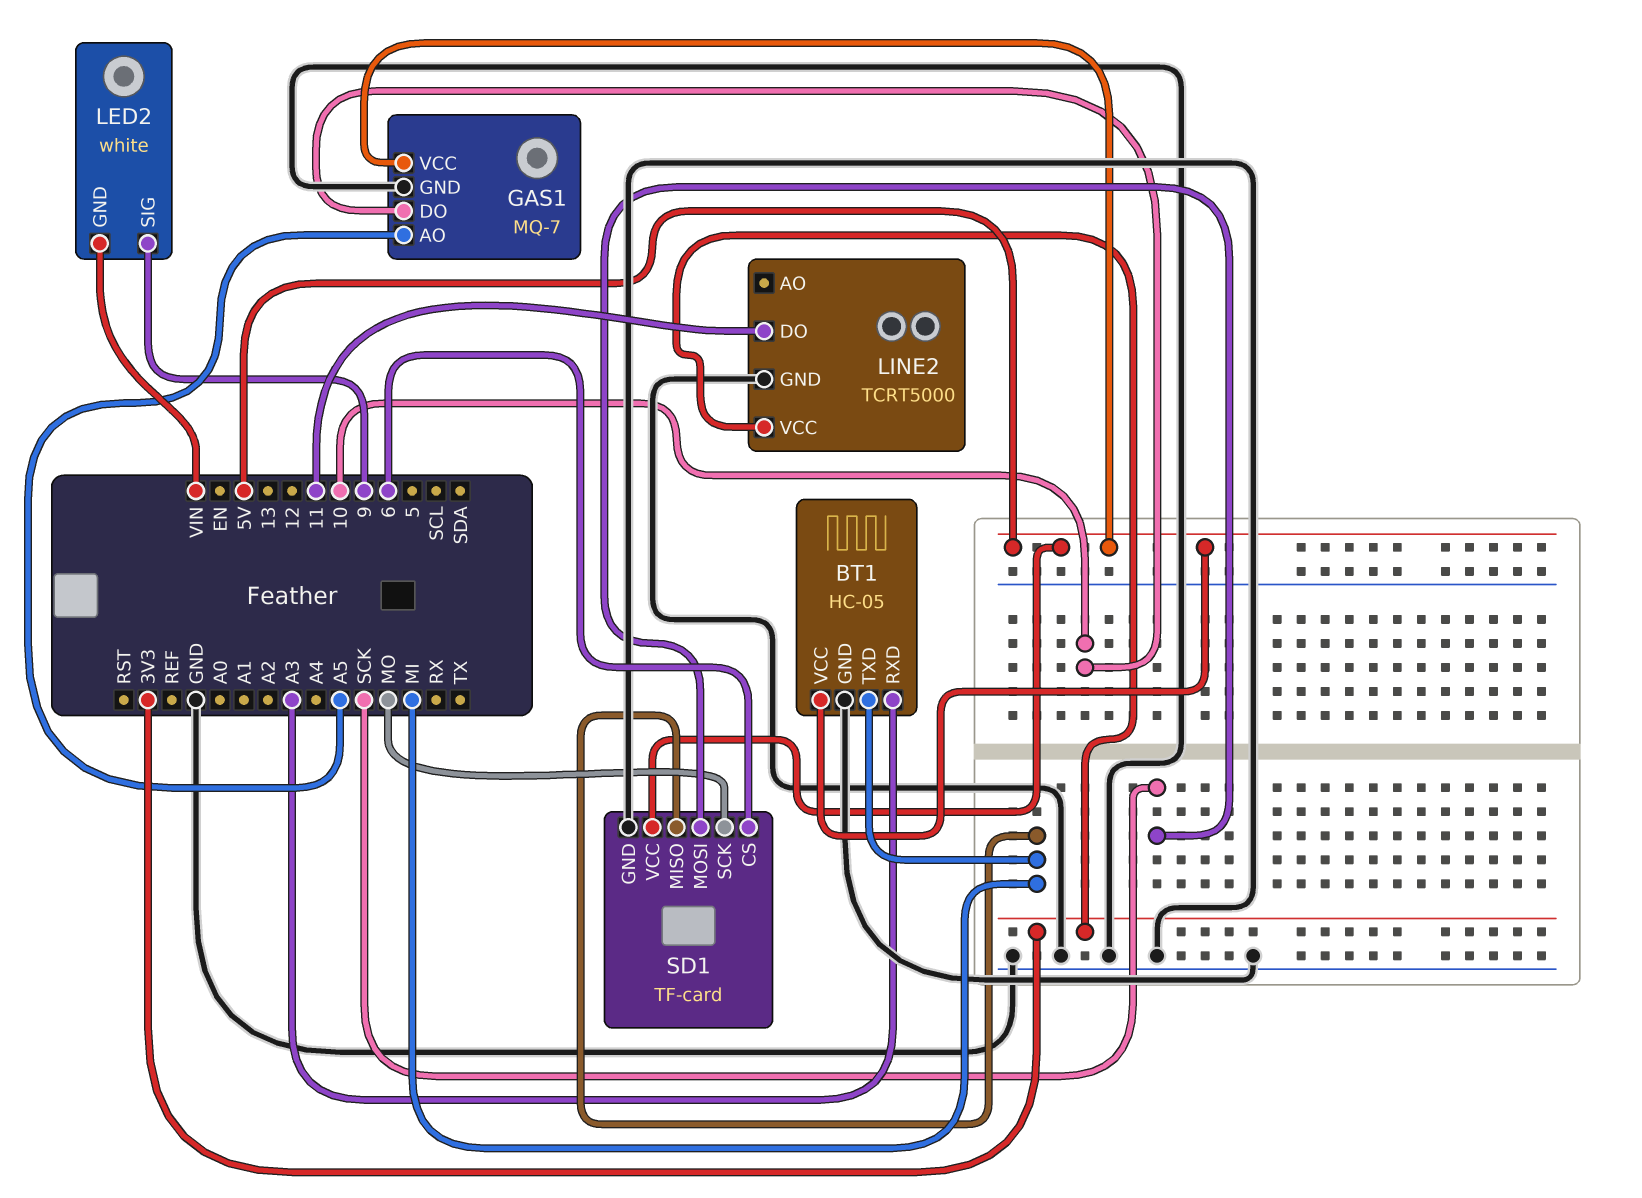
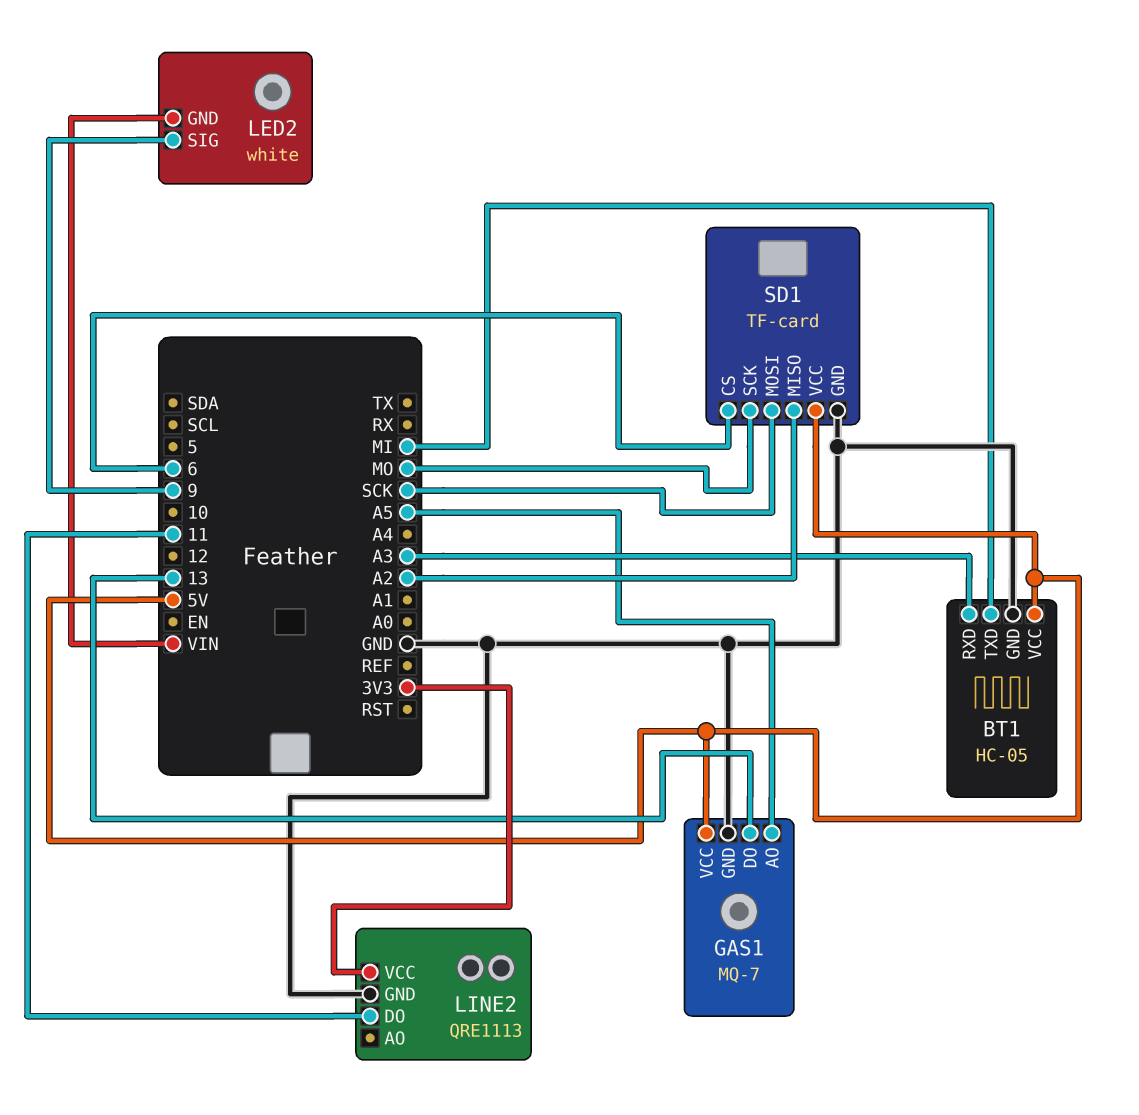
GAS1 pin DO: 10 -> 13
LINE2: TCRT5000 -> QRE1113
SD1 pin MISO: MI -> A2

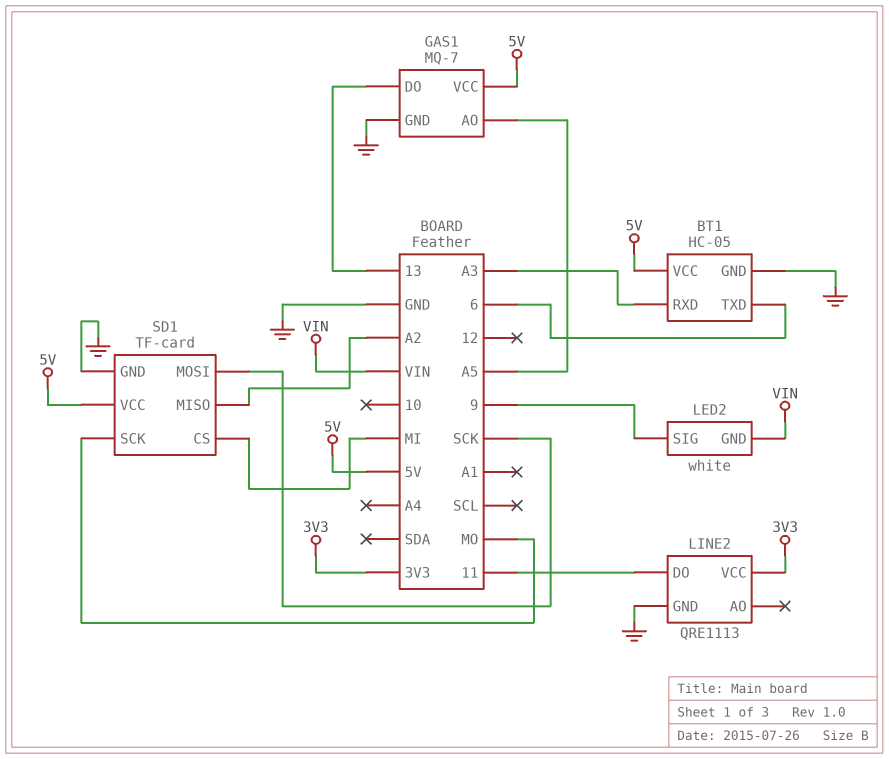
BT1 pin TXD: MI -> 6
SD1 pin CS: 6 -> MI

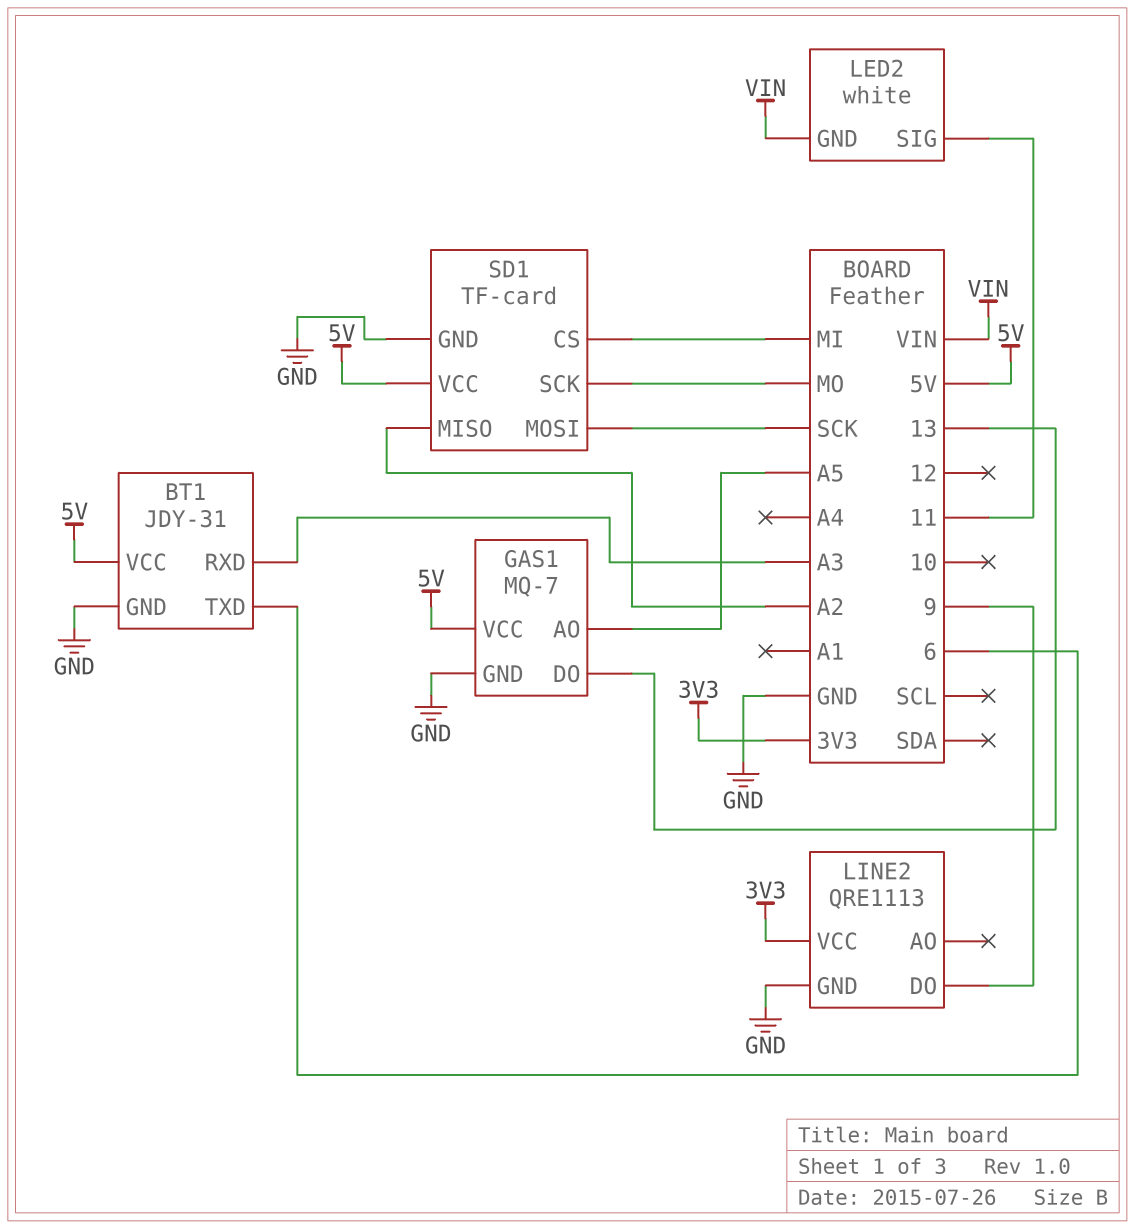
BT1: HC-05 -> JDY-31
LED2 pin SIG: 9 -> 11
LINE2 pin DO: 11 -> 9

